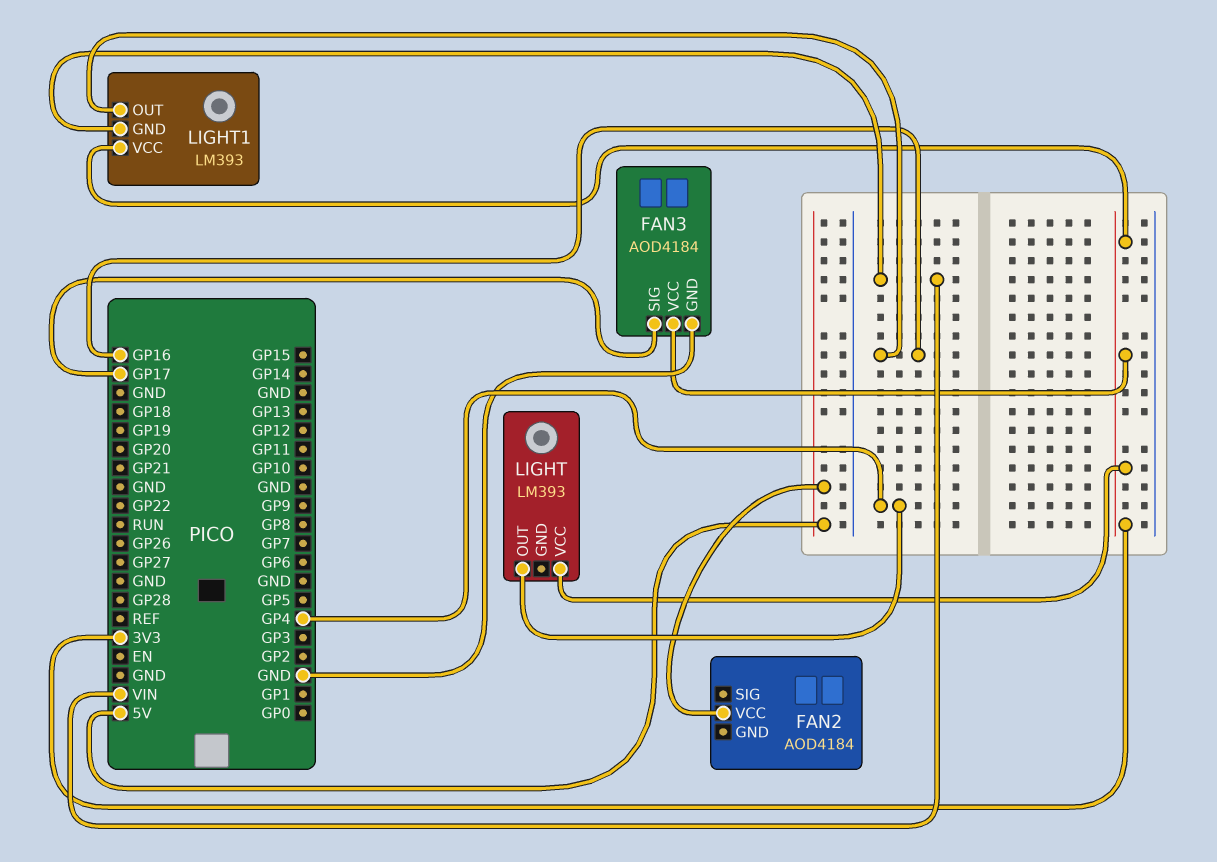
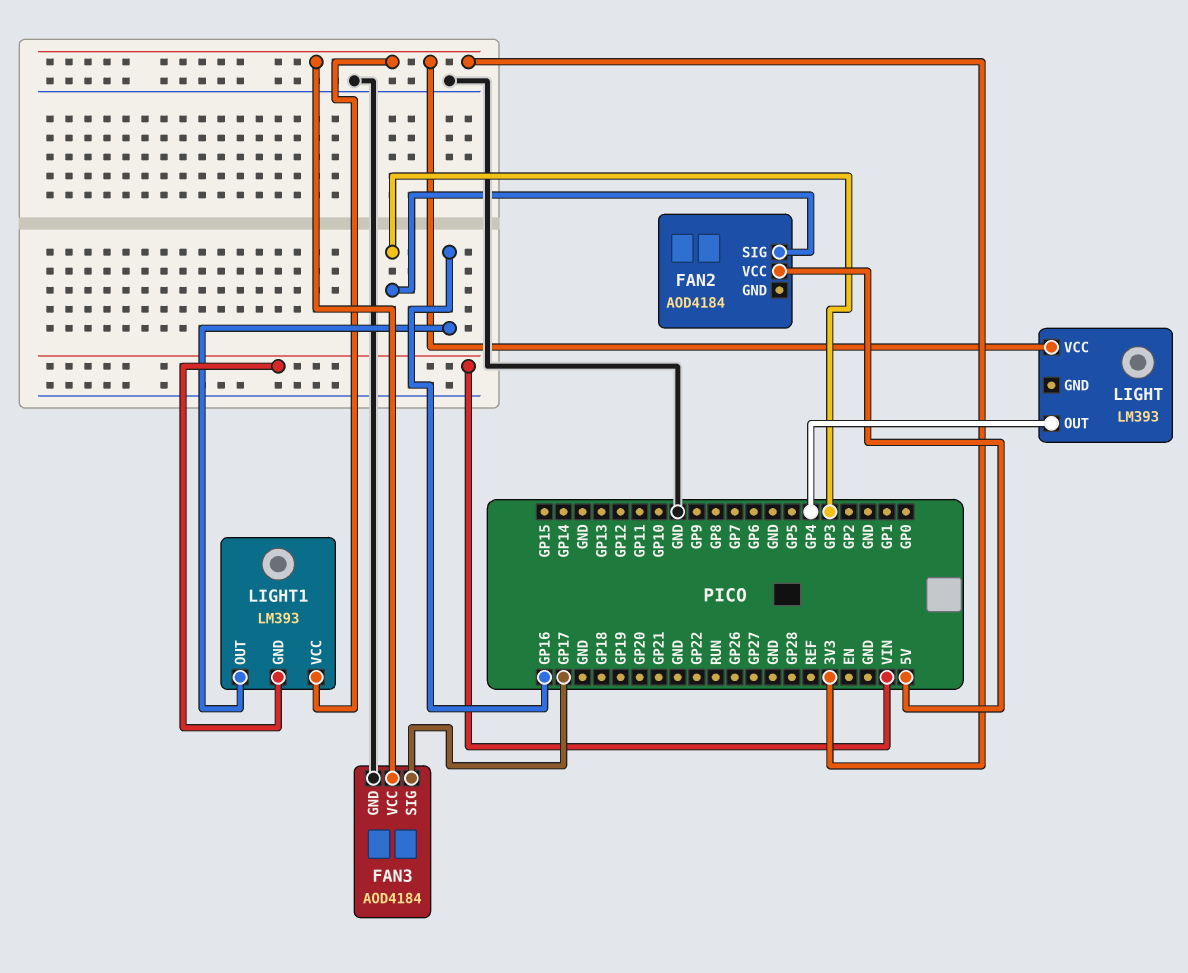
FAN2 pin SIG: none -> GP3

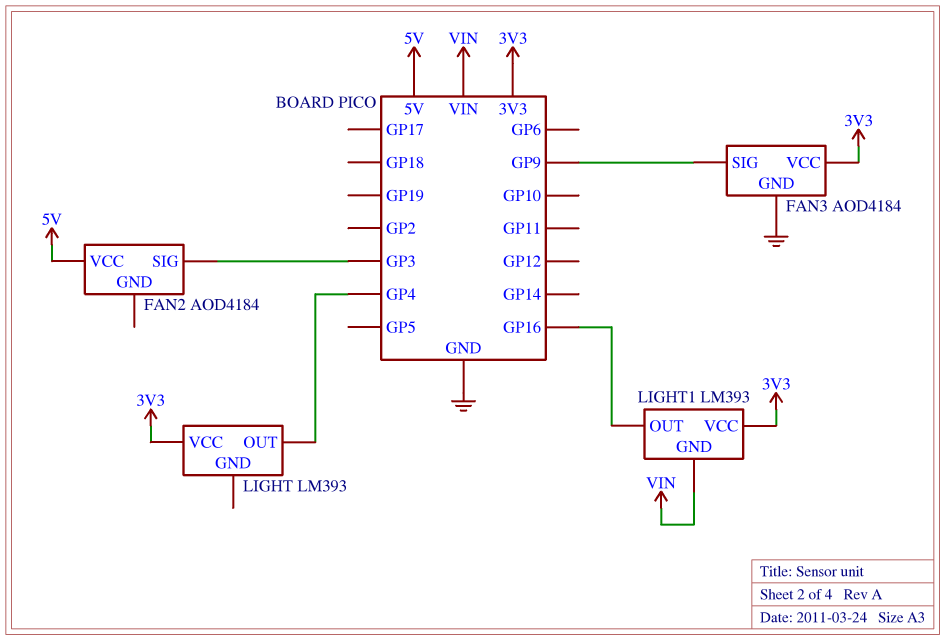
FAN3 pin SIG: GP17 -> GP9

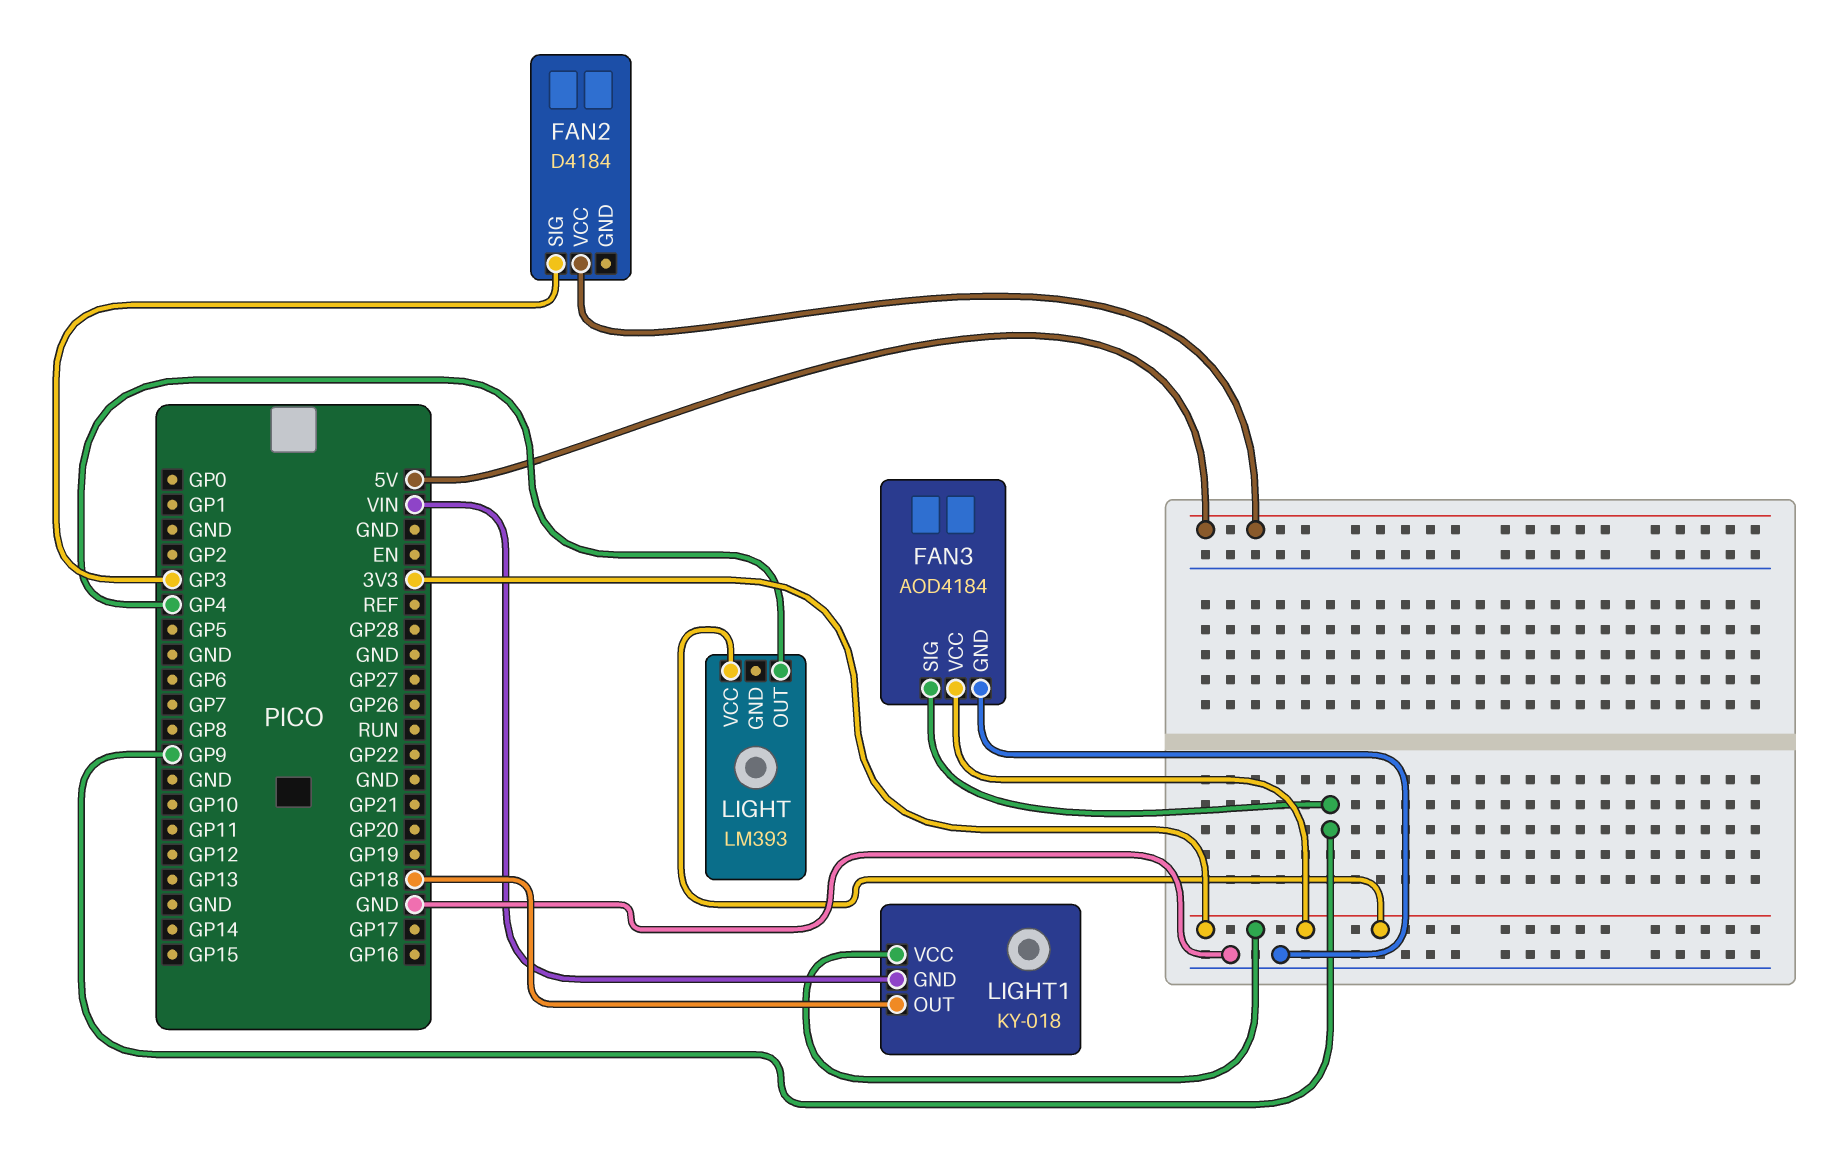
FAN2: AOD4184 -> D4184
LIGHT1: LM393 -> KY-018
LIGHT1 pin OUT: GP16 -> GP18

